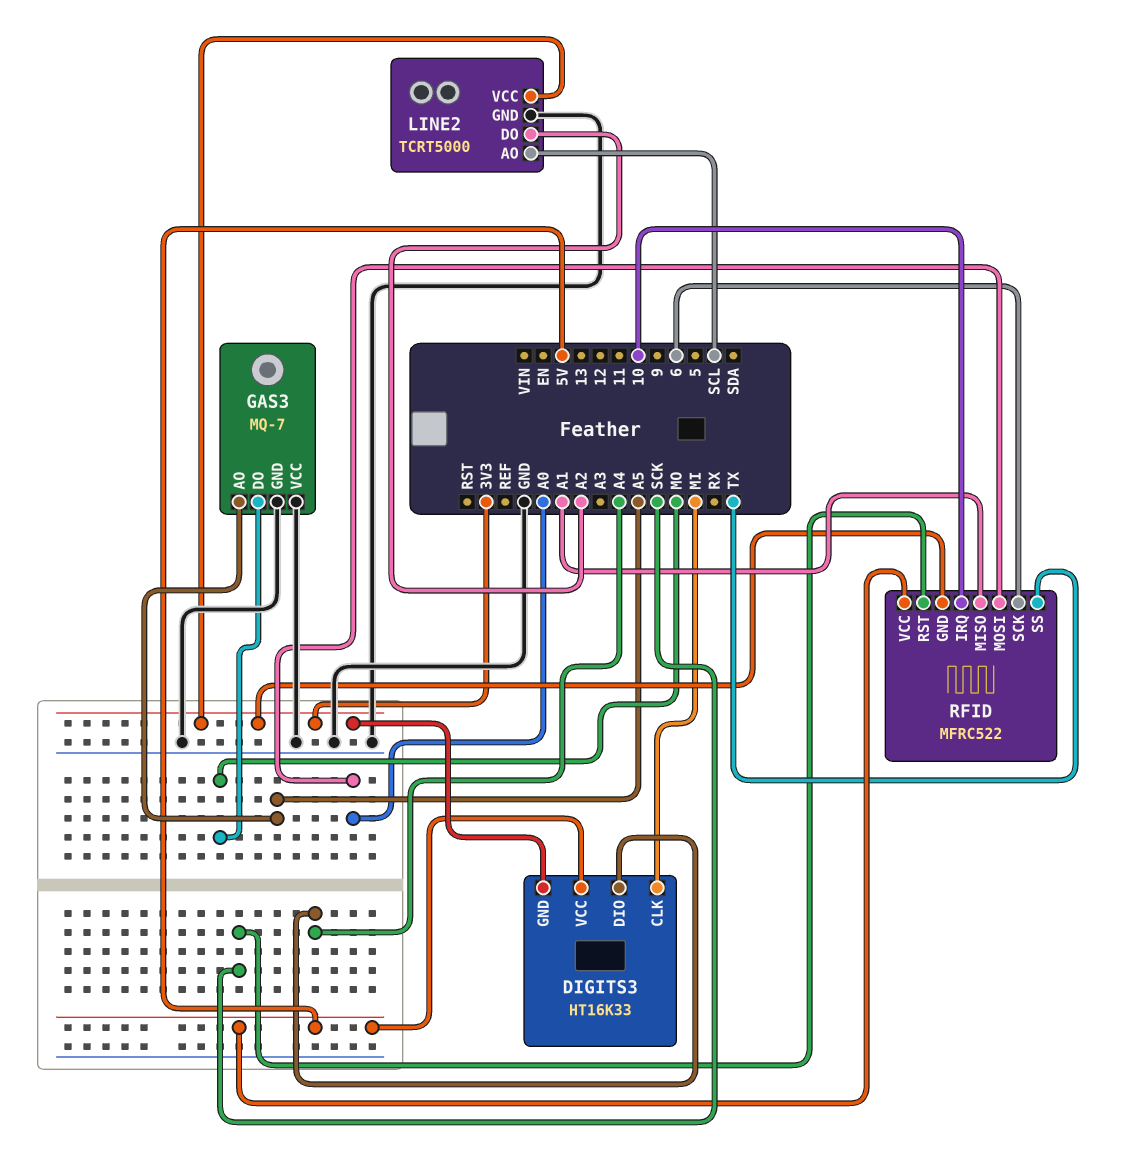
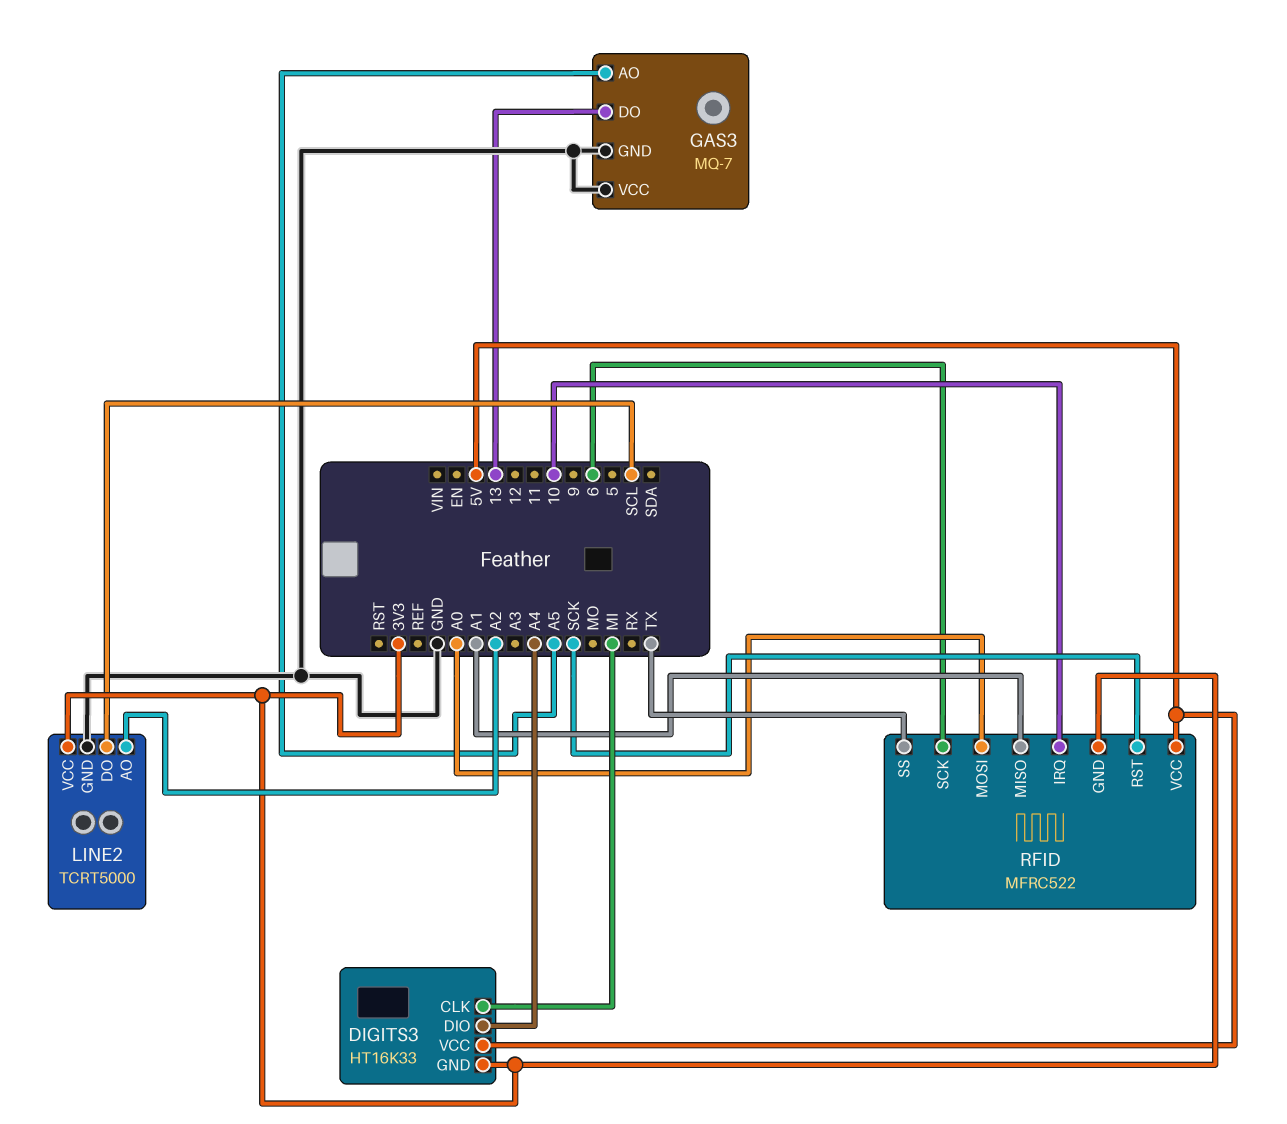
GAS3 pin DO: MO -> 13
LINE2 pin AO: SCL -> A2
LINE2 pin DO: A2 -> SCL

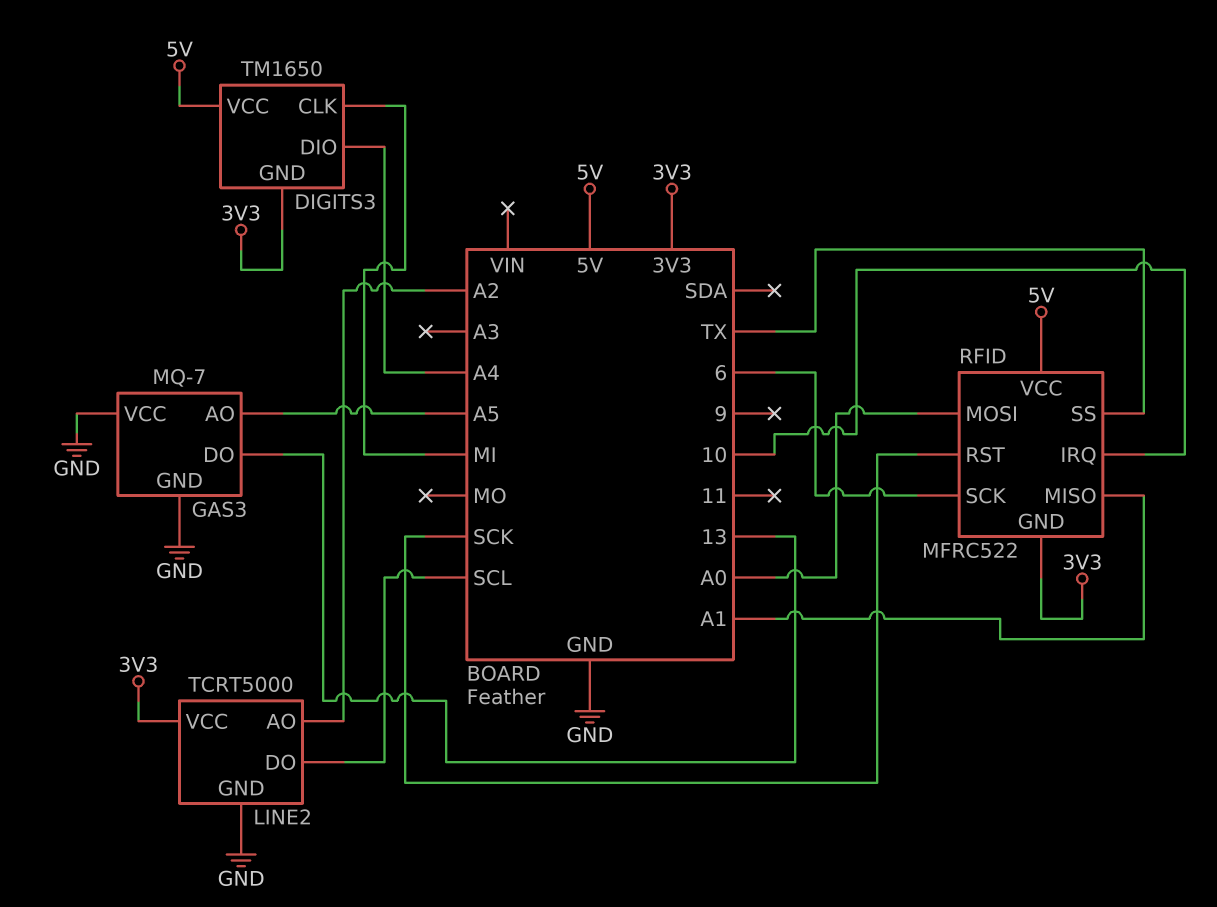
DIGITS3: HT16K33 -> TM1650

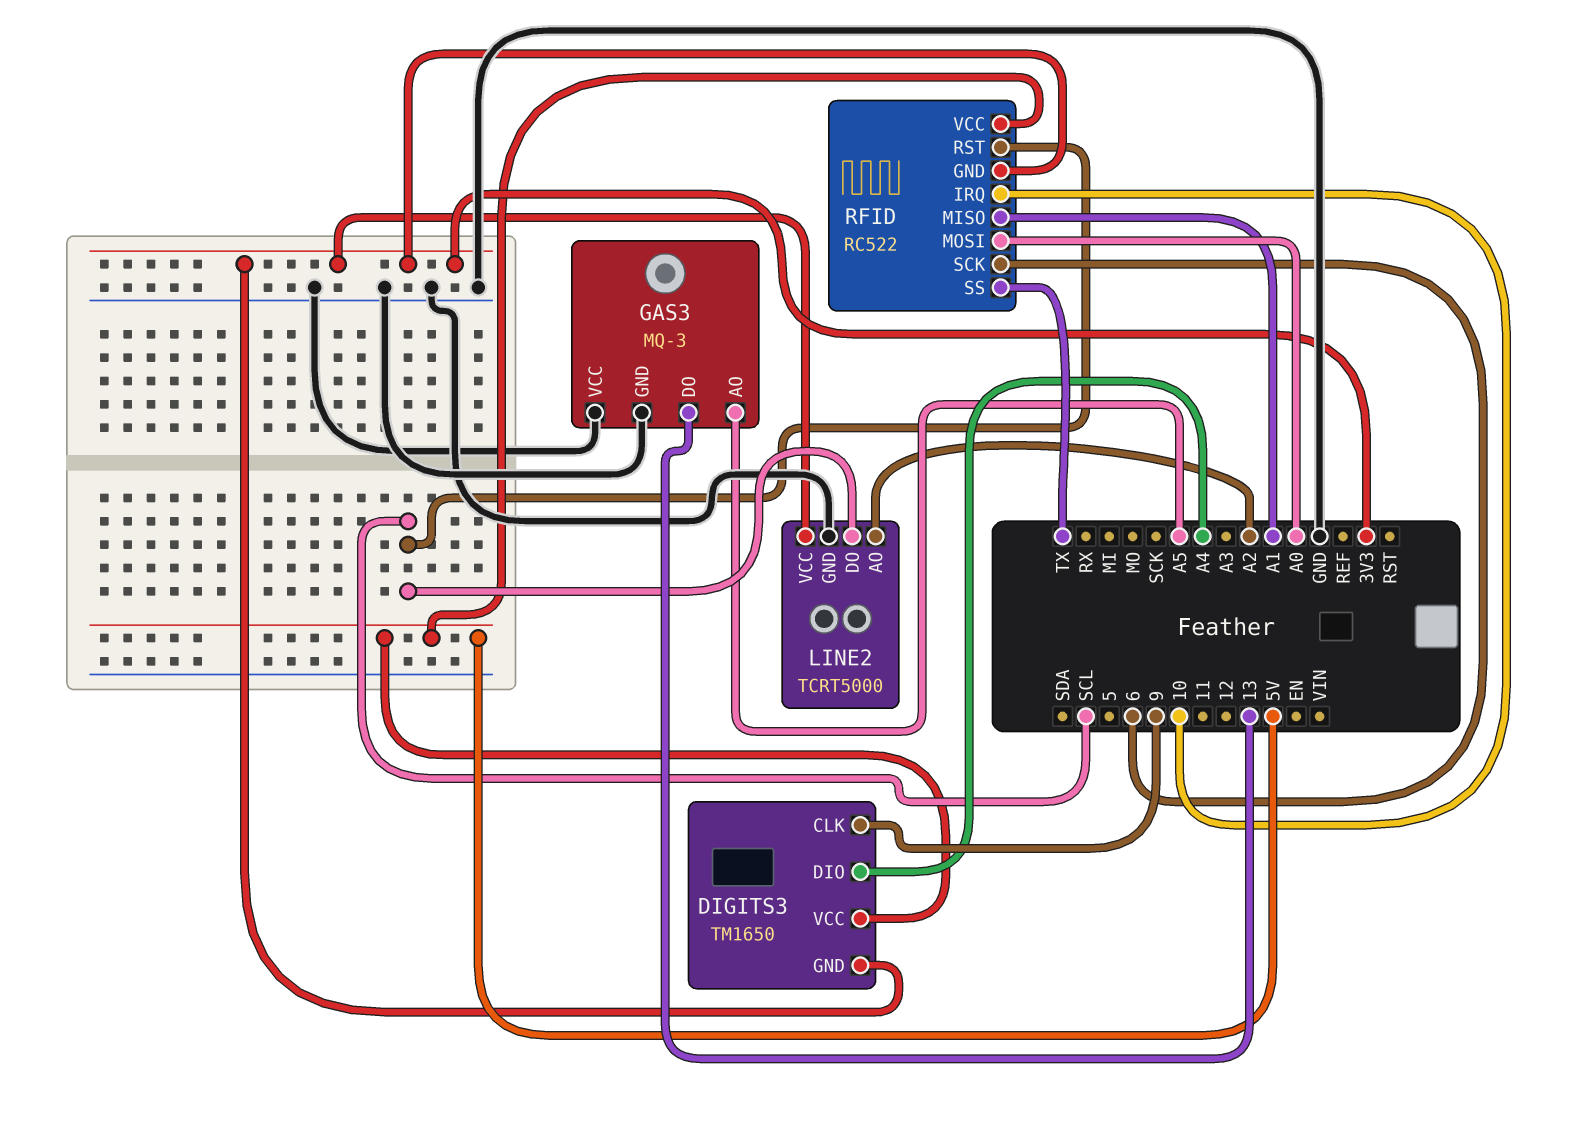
DIGITS3 pin CLK: MI -> 9
GAS3: MQ-7 -> MQ-3
RFID: MFRC522 -> RC522
RFID pin RST: SCK -> SCL

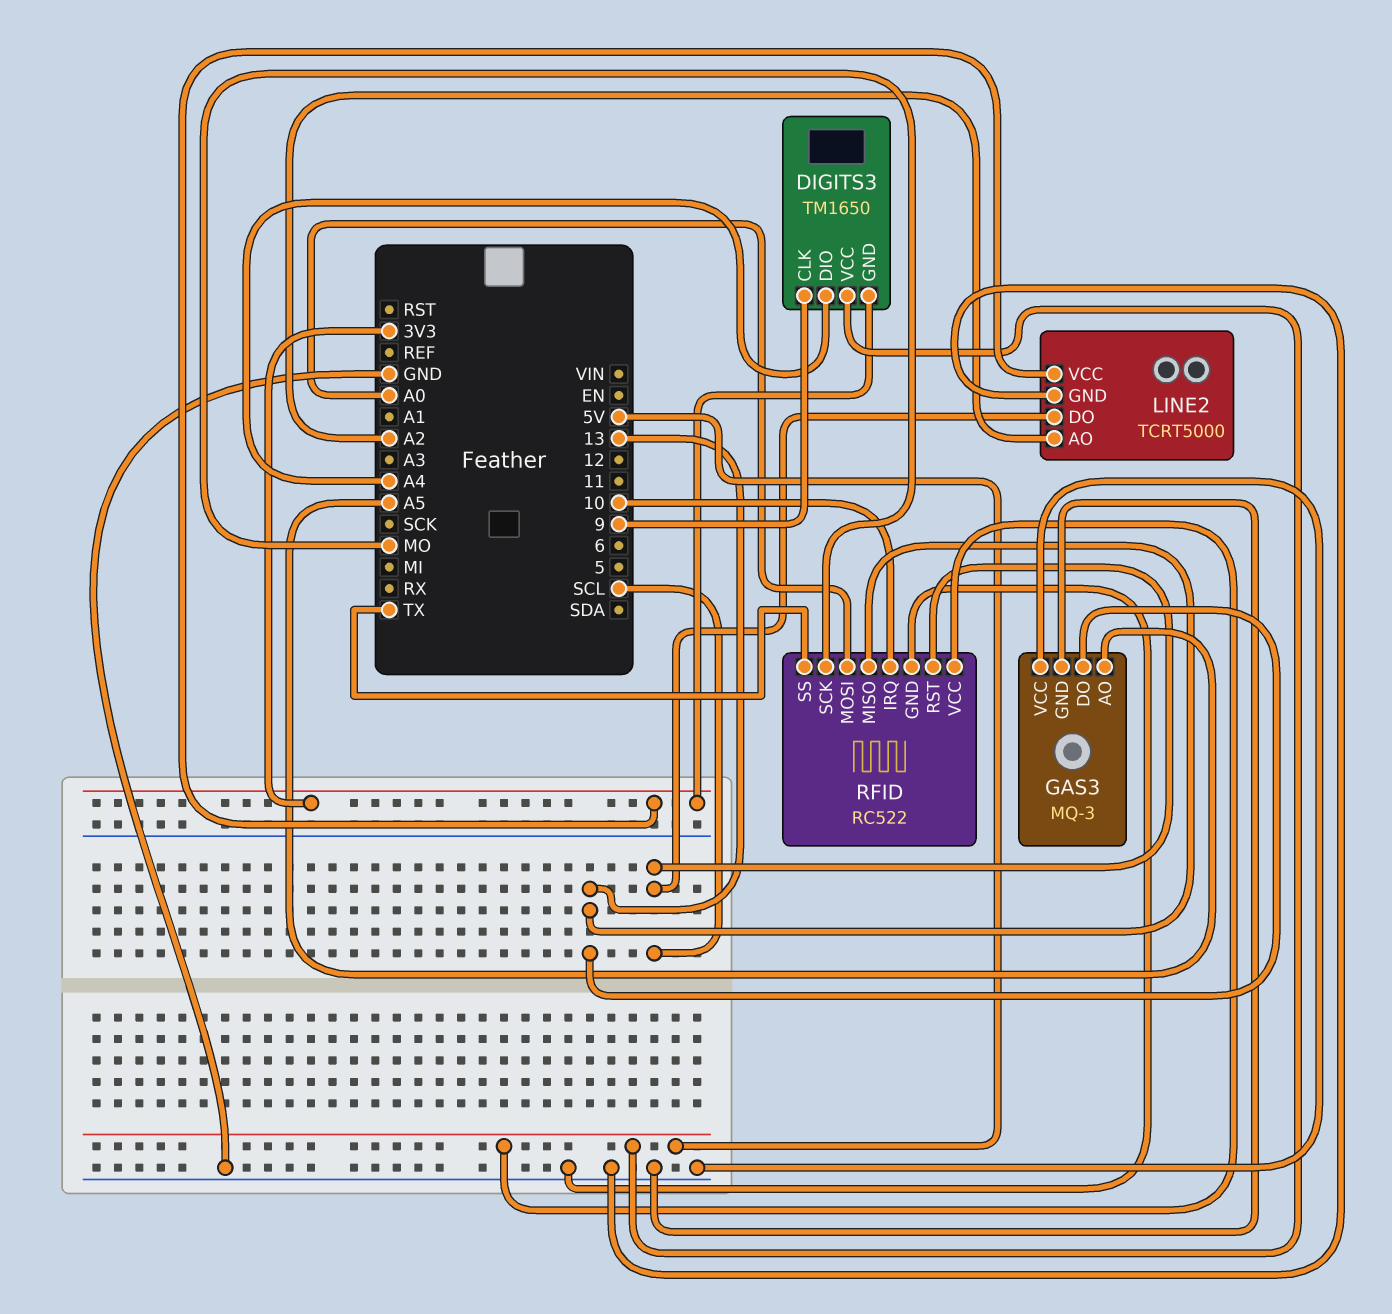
RFID pin GND: 3V3 -> GND
RFID pin MISO: A1 -> 13
RFID pin SCK: 6 -> MO

